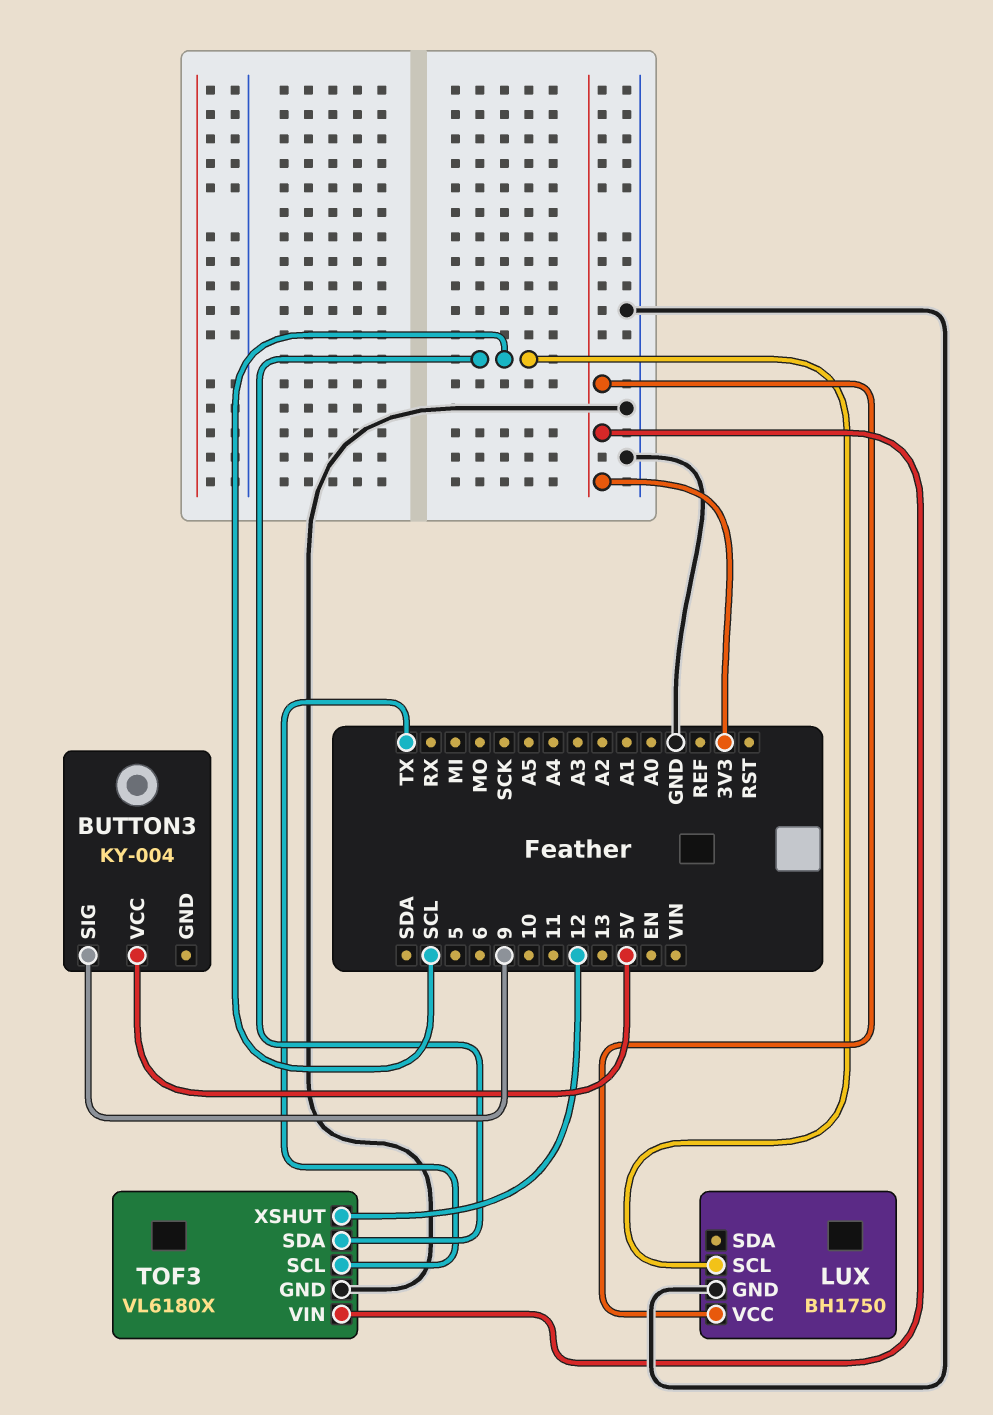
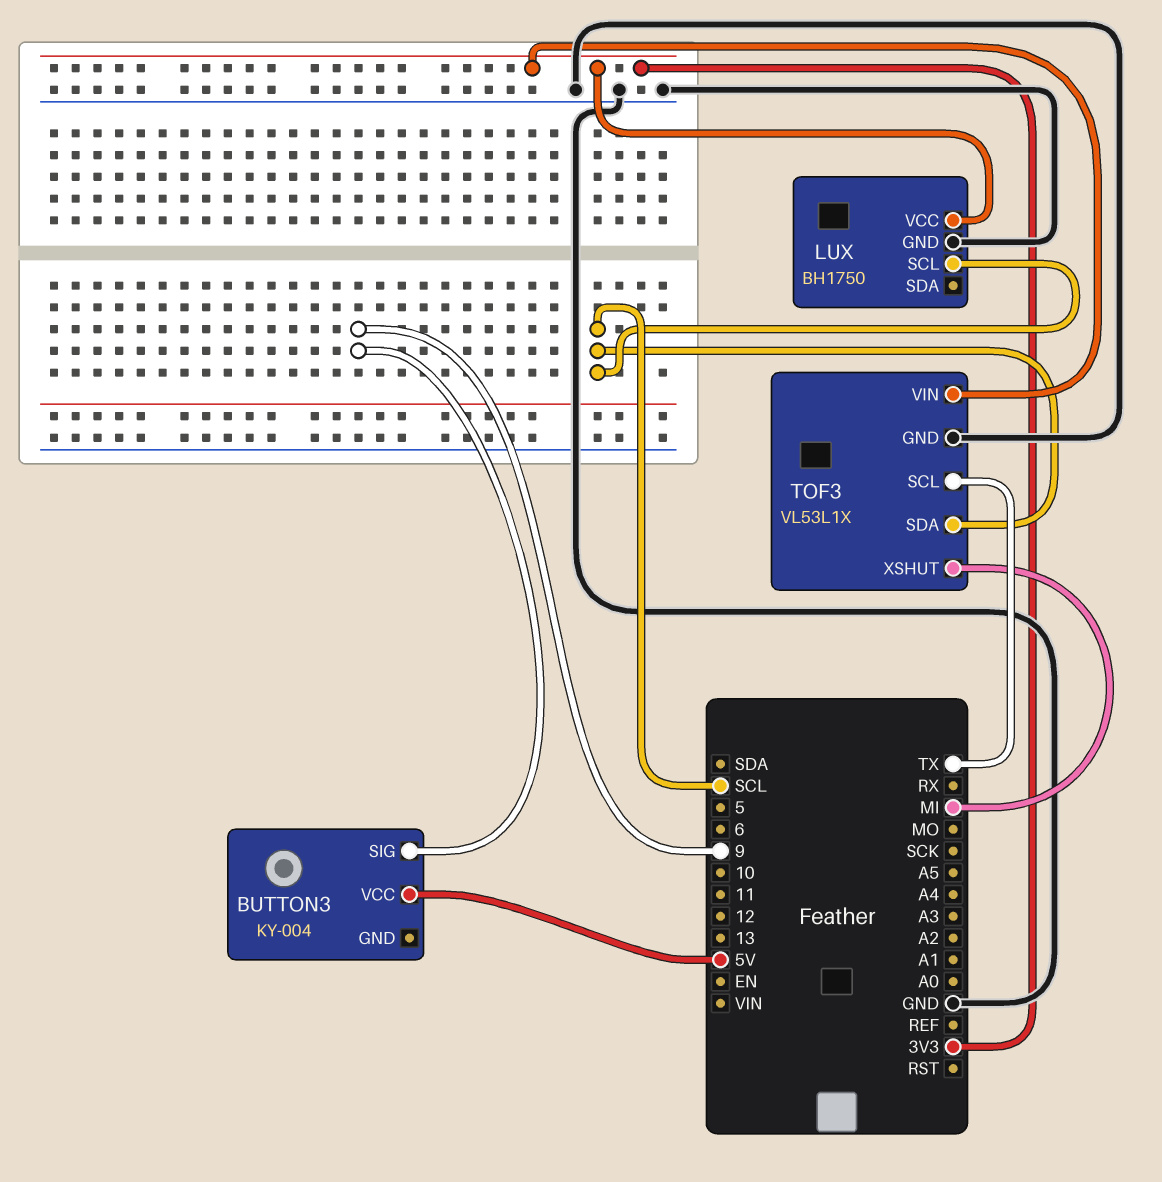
TOF3: VL6180X -> VL53L1X
TOF3 pin XSHUT: 12 -> MI

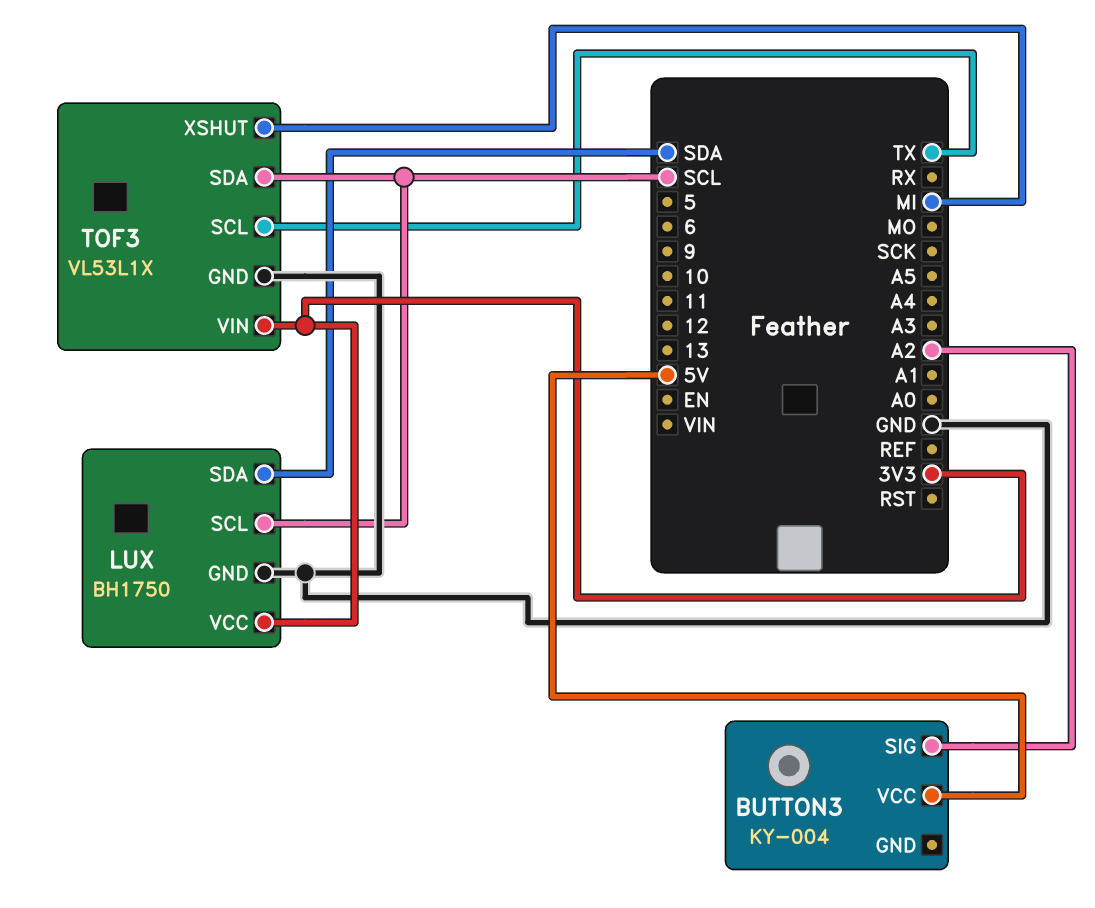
BUTTON3 pin SIG: 9 -> A2
LUX pin SDA: none -> SDA

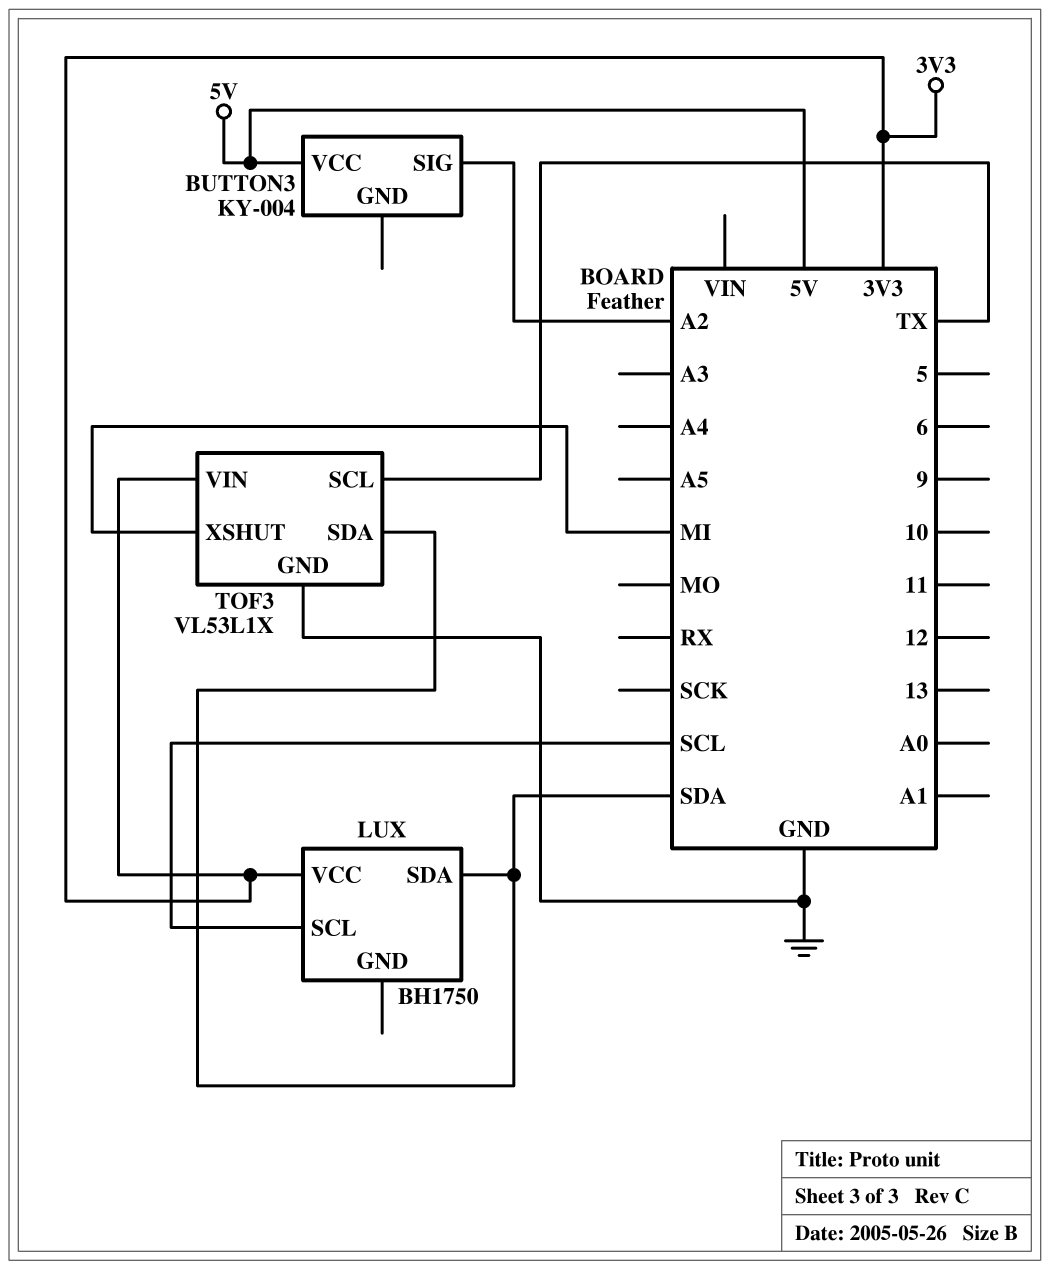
LUX pin GND: GND -> none
TOF3 pin SDA: SCL -> SDA

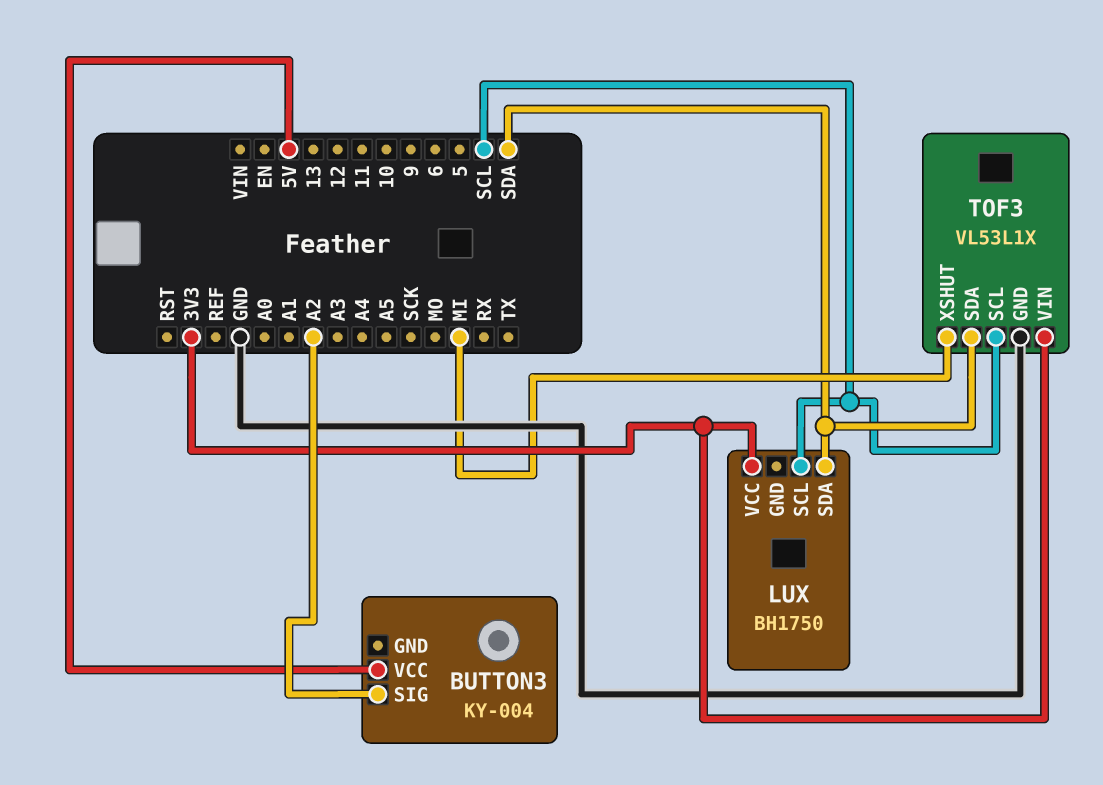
TOF3 pin SCL: TX -> SCL

